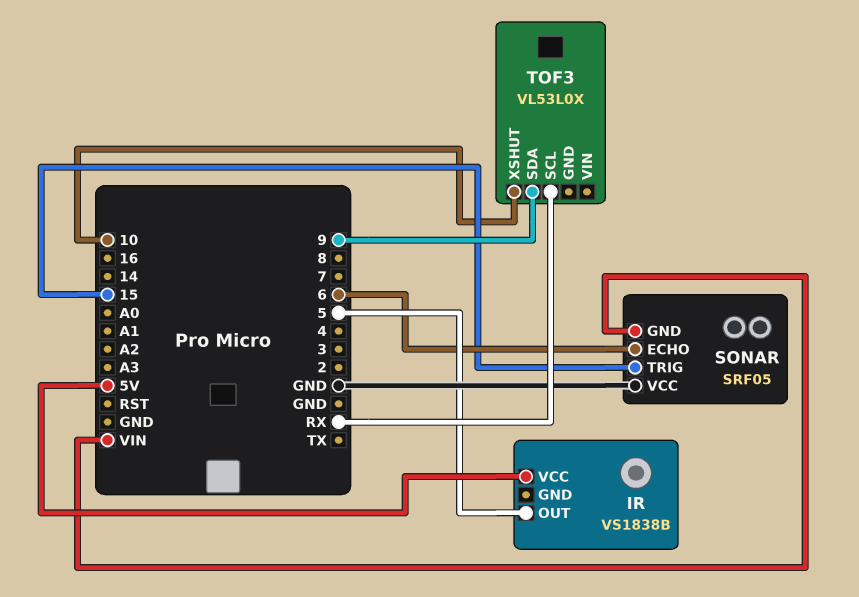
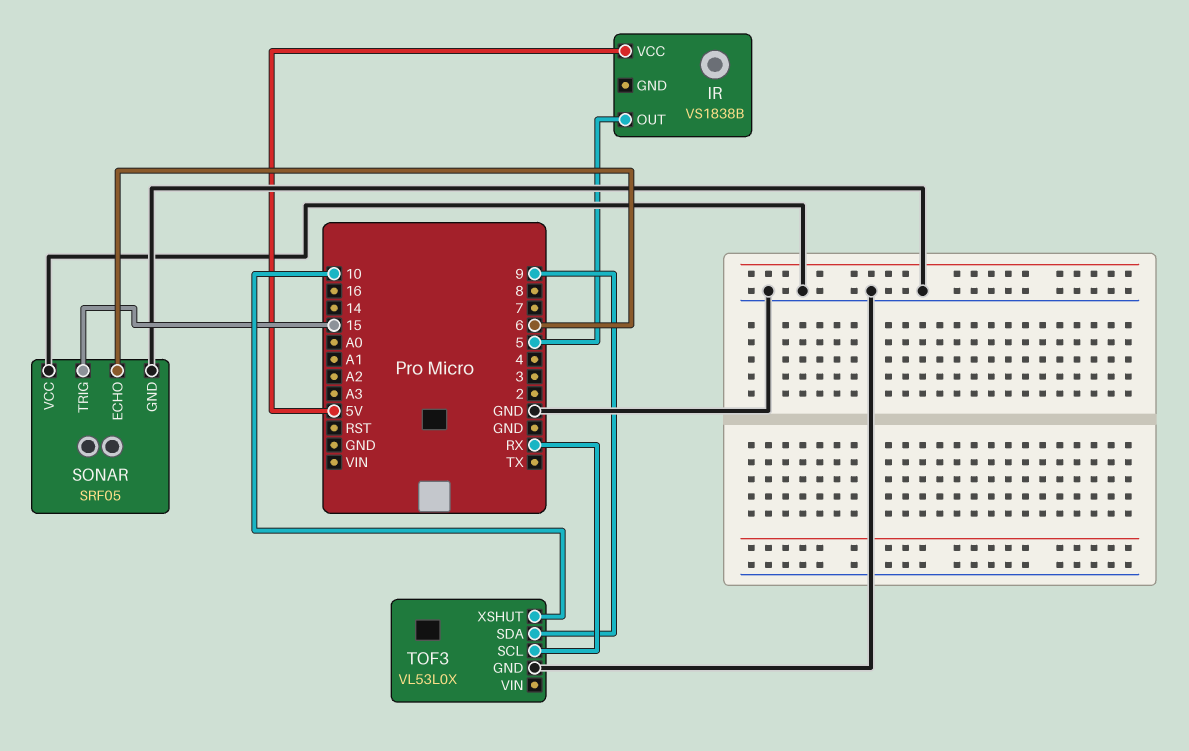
SONAR pin GND: VIN -> GND
TOF3 pin GND: none -> GND

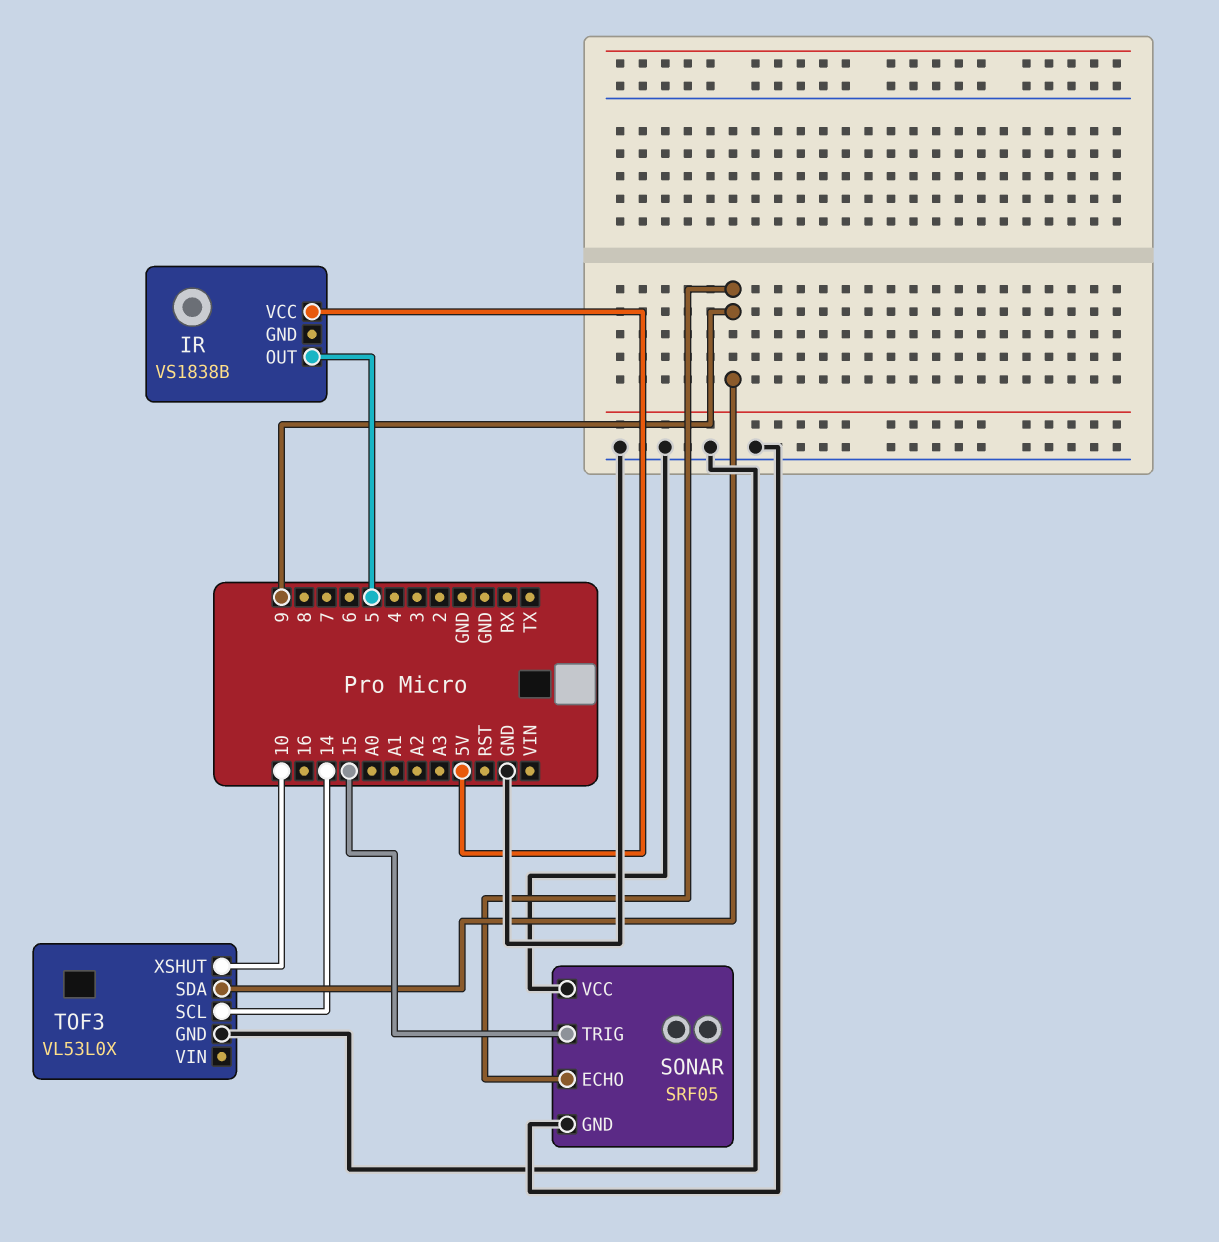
SONAR pin ECHO: 6 -> 9
TOF3 pin SCL: RX -> 14

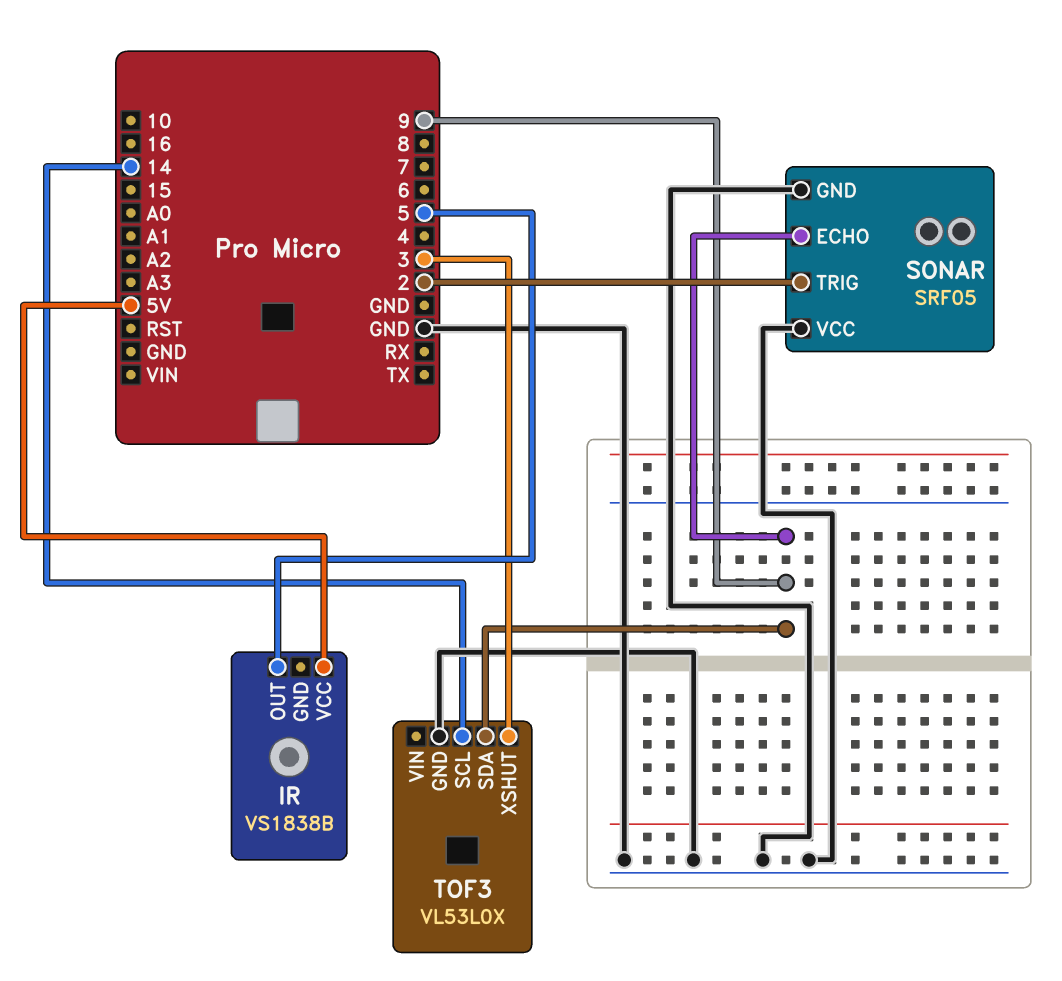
SONAR pin TRIG: 15 -> 2
TOF3 pin XSHUT: 10 -> 3

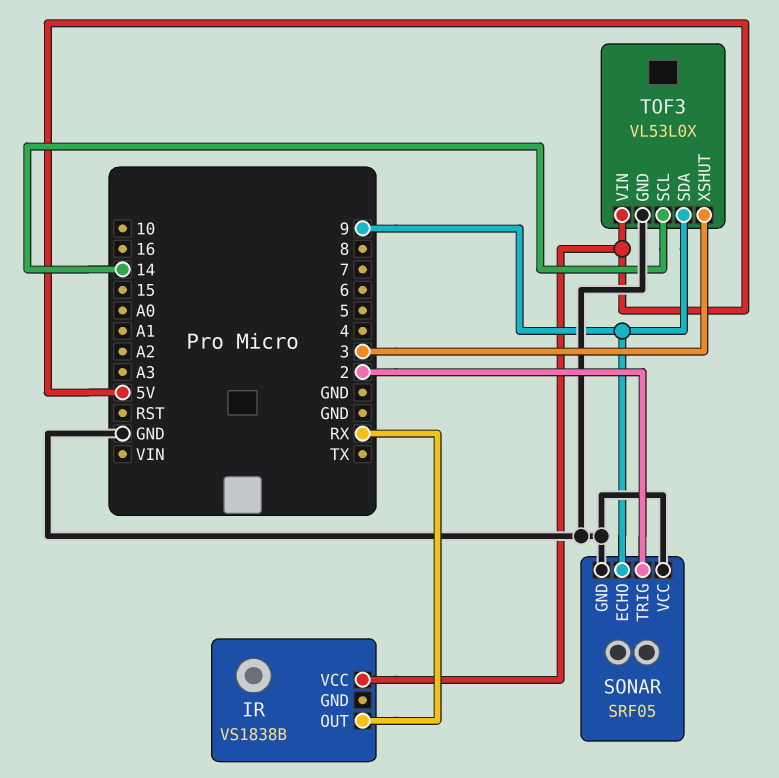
IR pin OUT: 5 -> RX
TOF3 pin VIN: none -> 5V

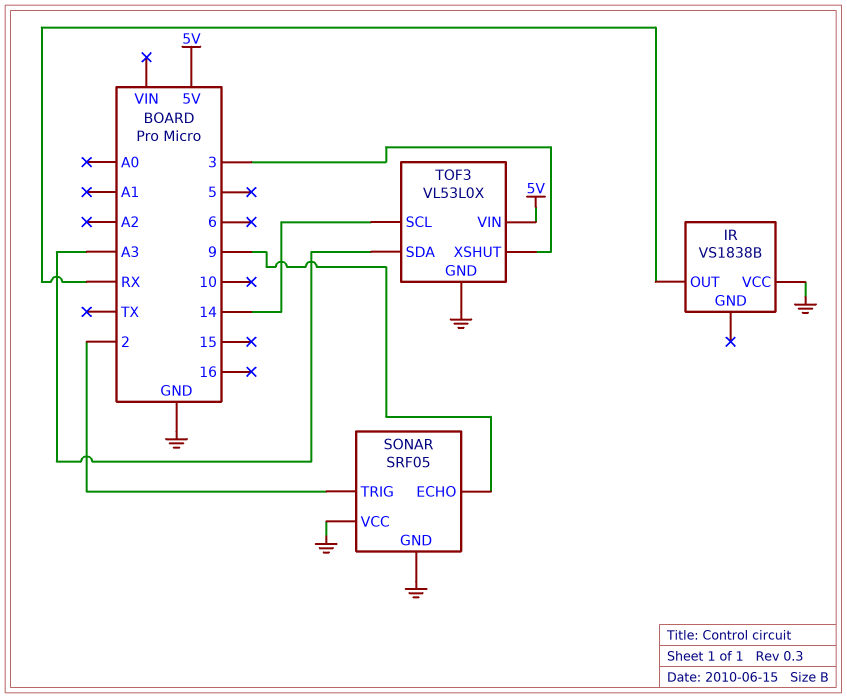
IR pin VCC: 5V -> GND
TOF3 pin SDA: 9 -> A3

